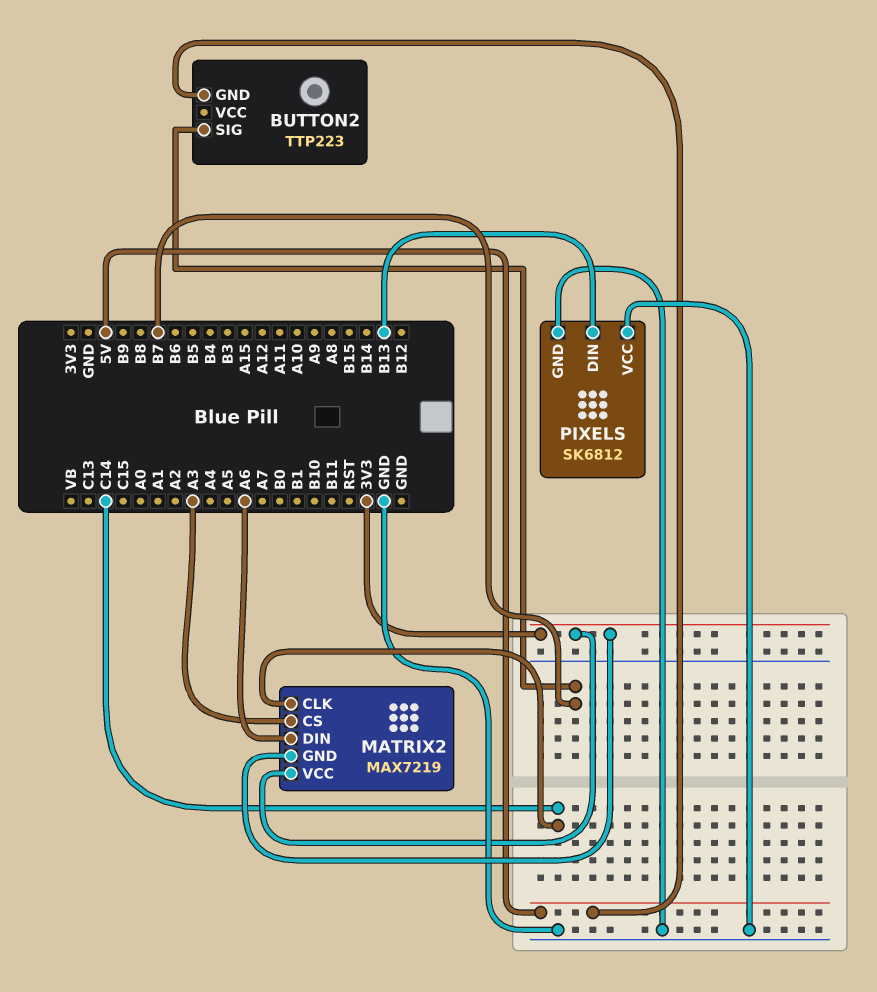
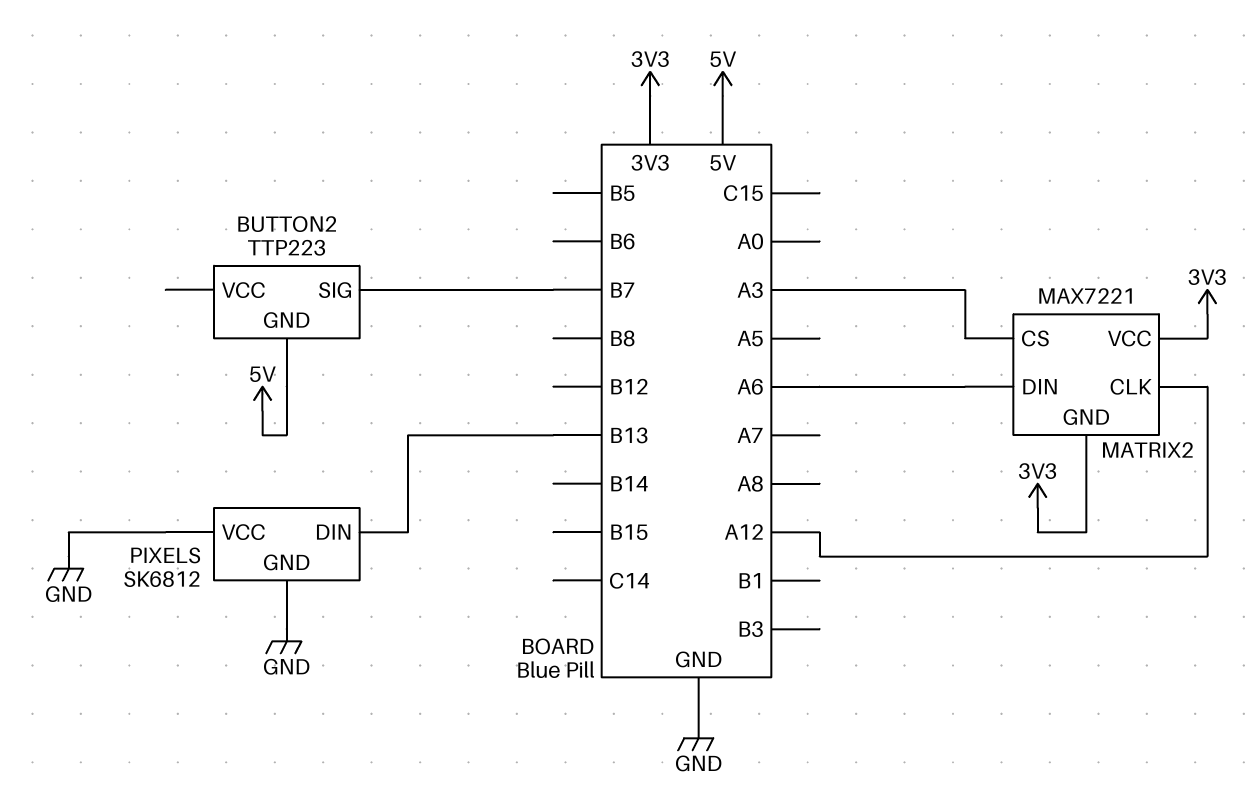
MATRIX2: MAX7219 -> MAX7221
MATRIX2 pin CLK: C14 -> A12

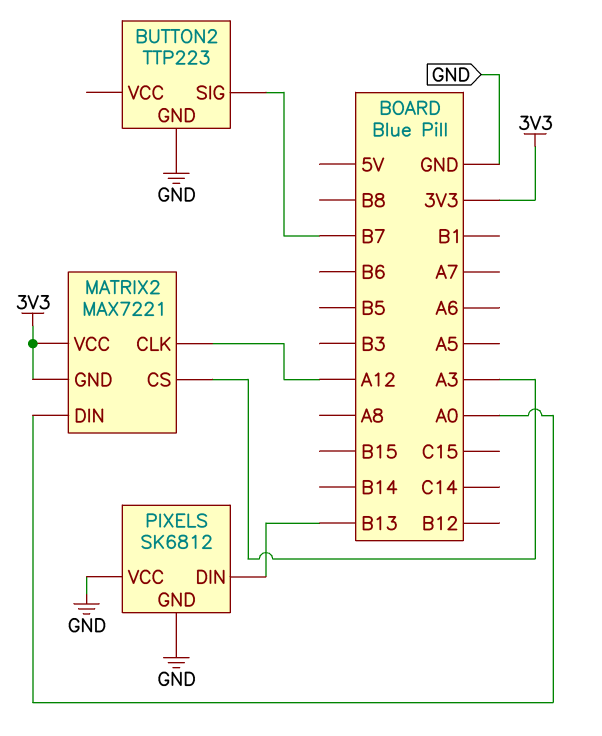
BUTTON2 pin GND: 5V -> GND
MATRIX2 pin DIN: A6 -> A0

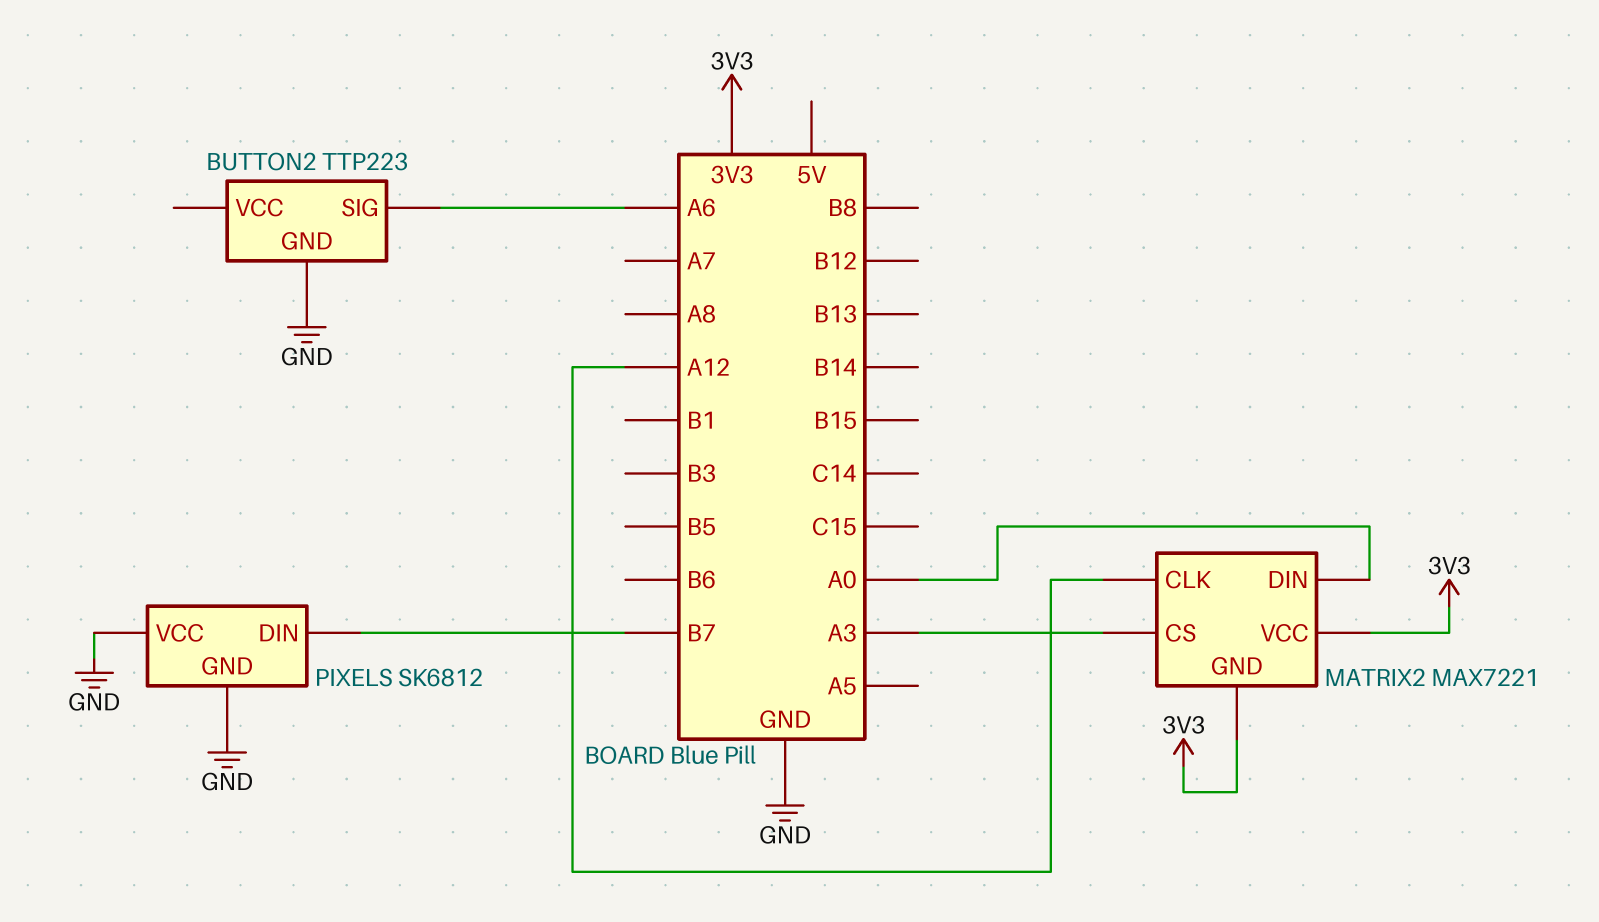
BUTTON2 pin SIG: B7 -> A6
PIXELS pin DIN: B13 -> B7

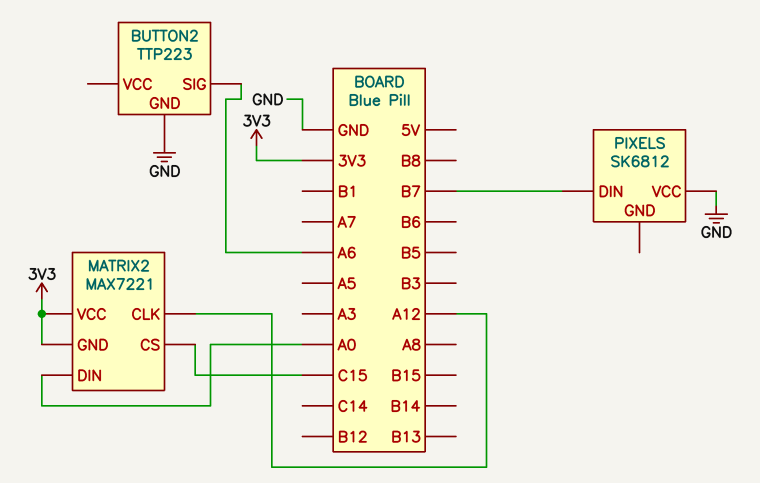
MATRIX2 pin CS: A3 -> C15
PIXELS pin GND: GND -> none

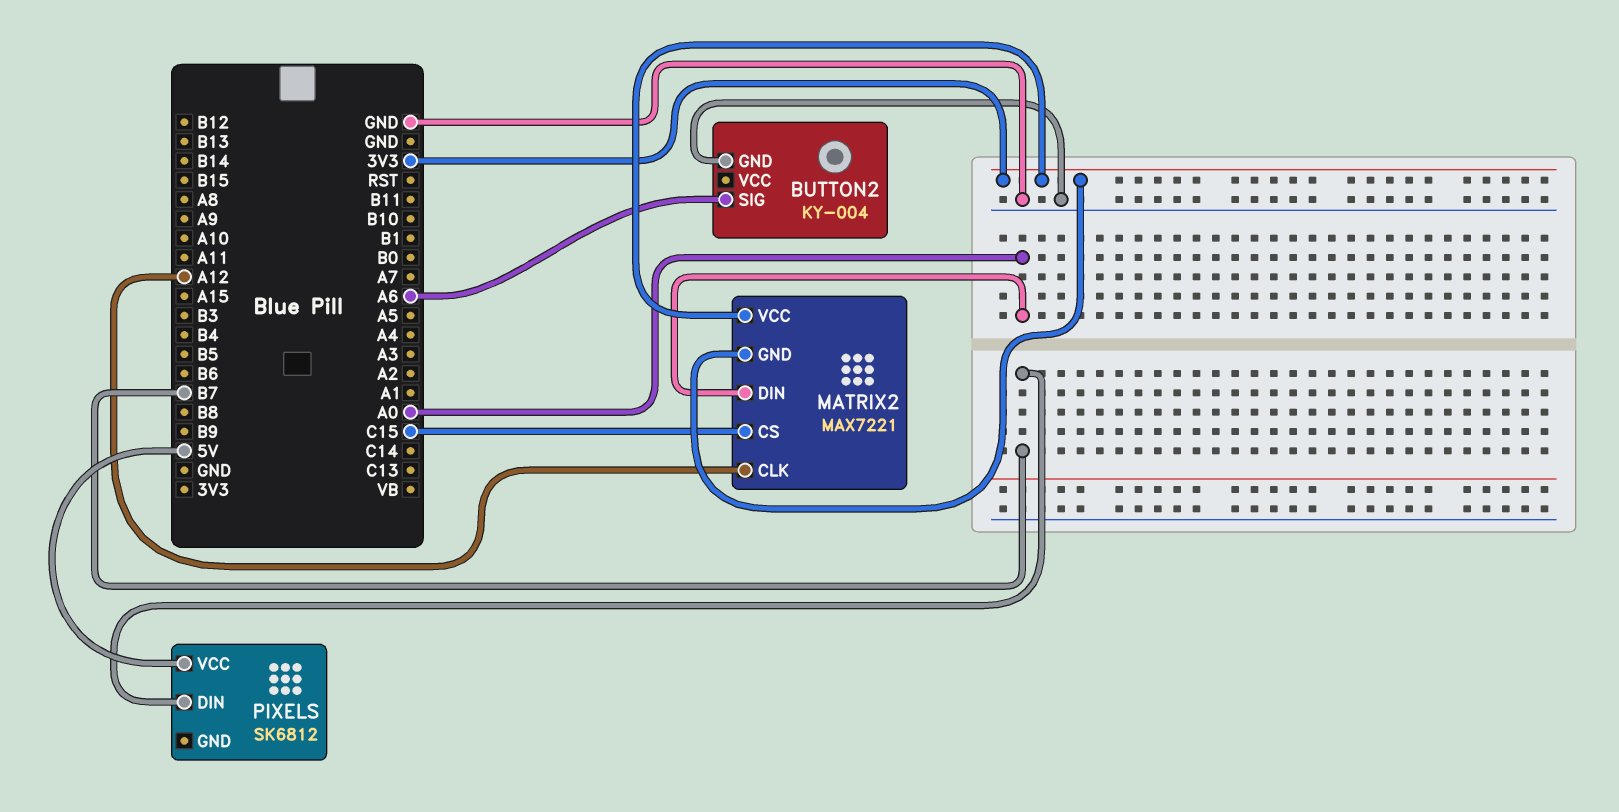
BUTTON2: TTP223 -> KY-004
PIXELS pin VCC: GND -> 5V

